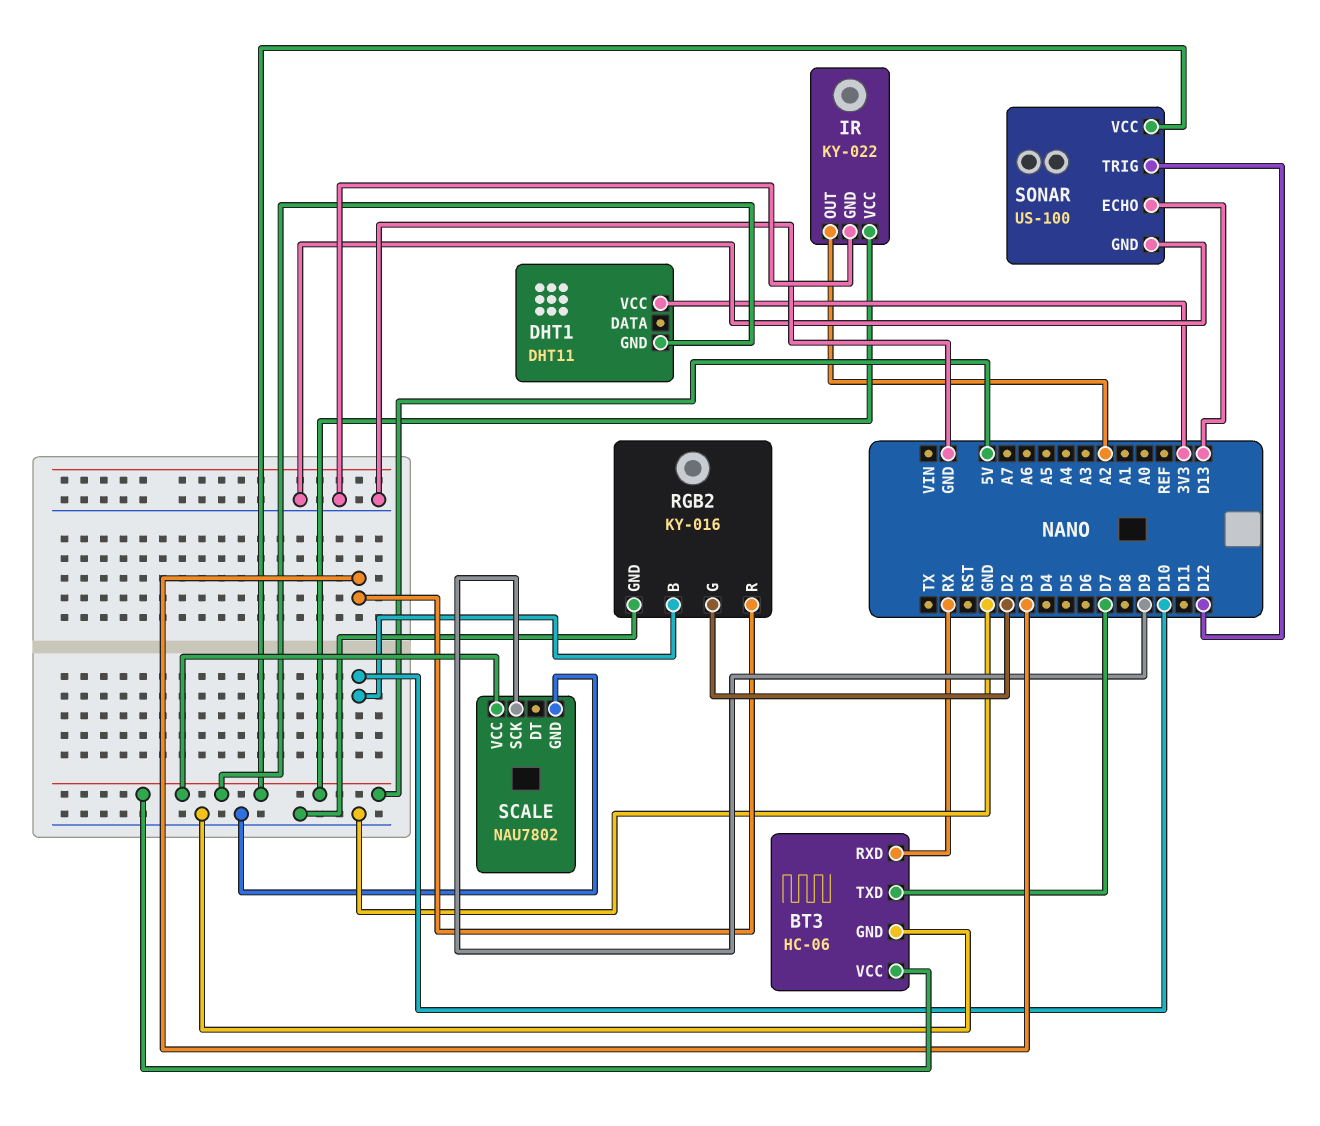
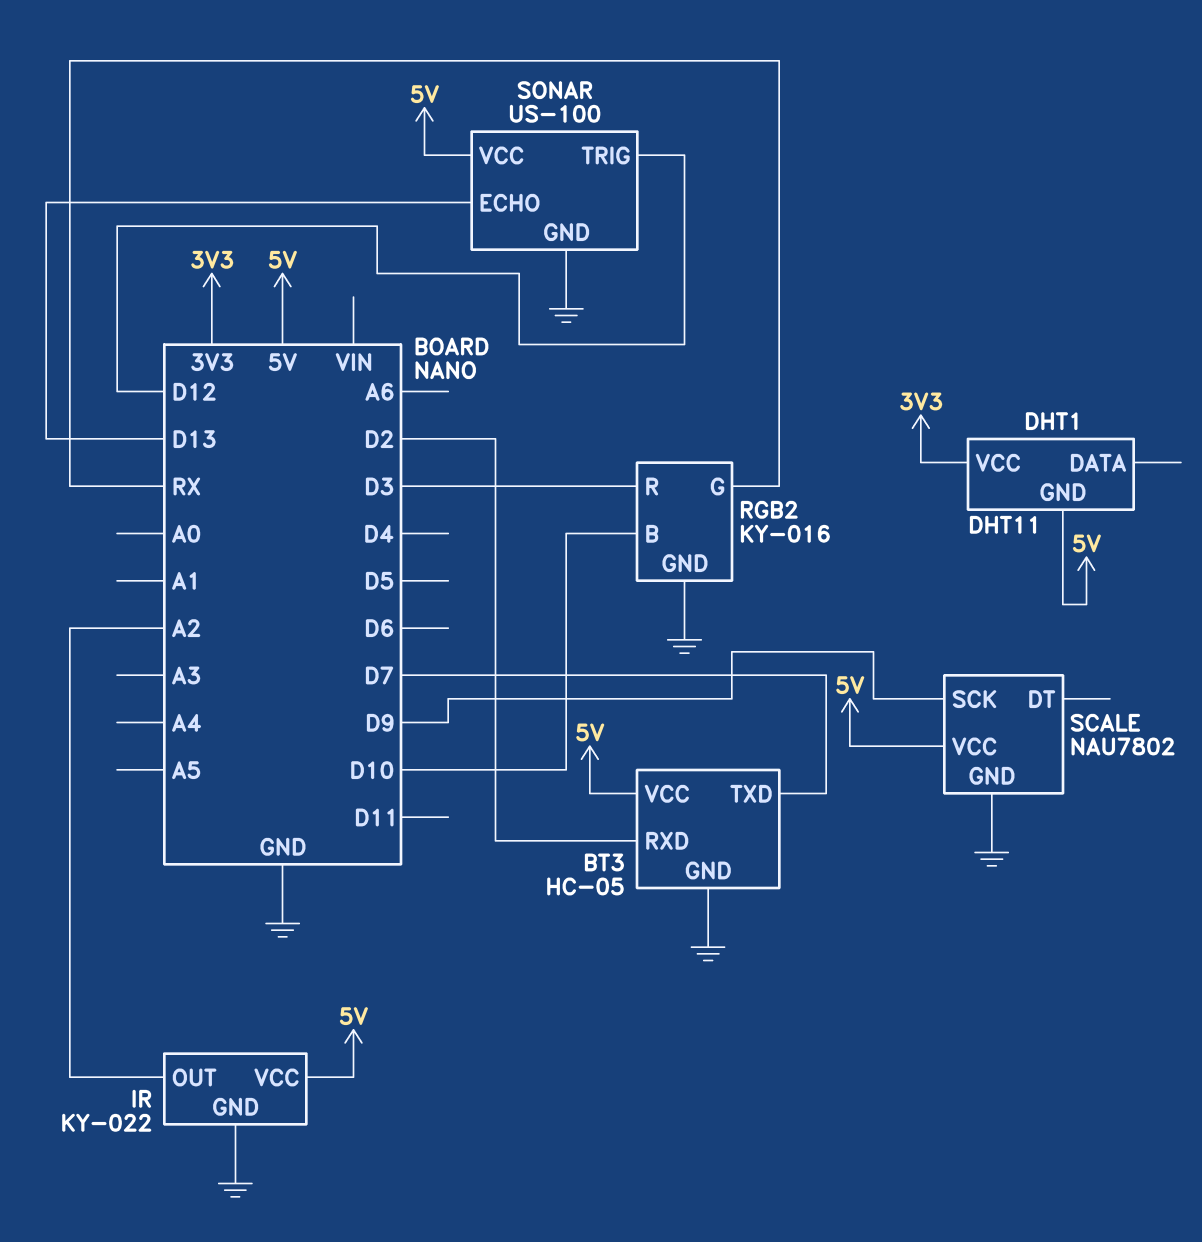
BT3: HC-06 -> HC-05
BT3 pin RXD: RX -> D2
RGB2 pin G: D2 -> RX

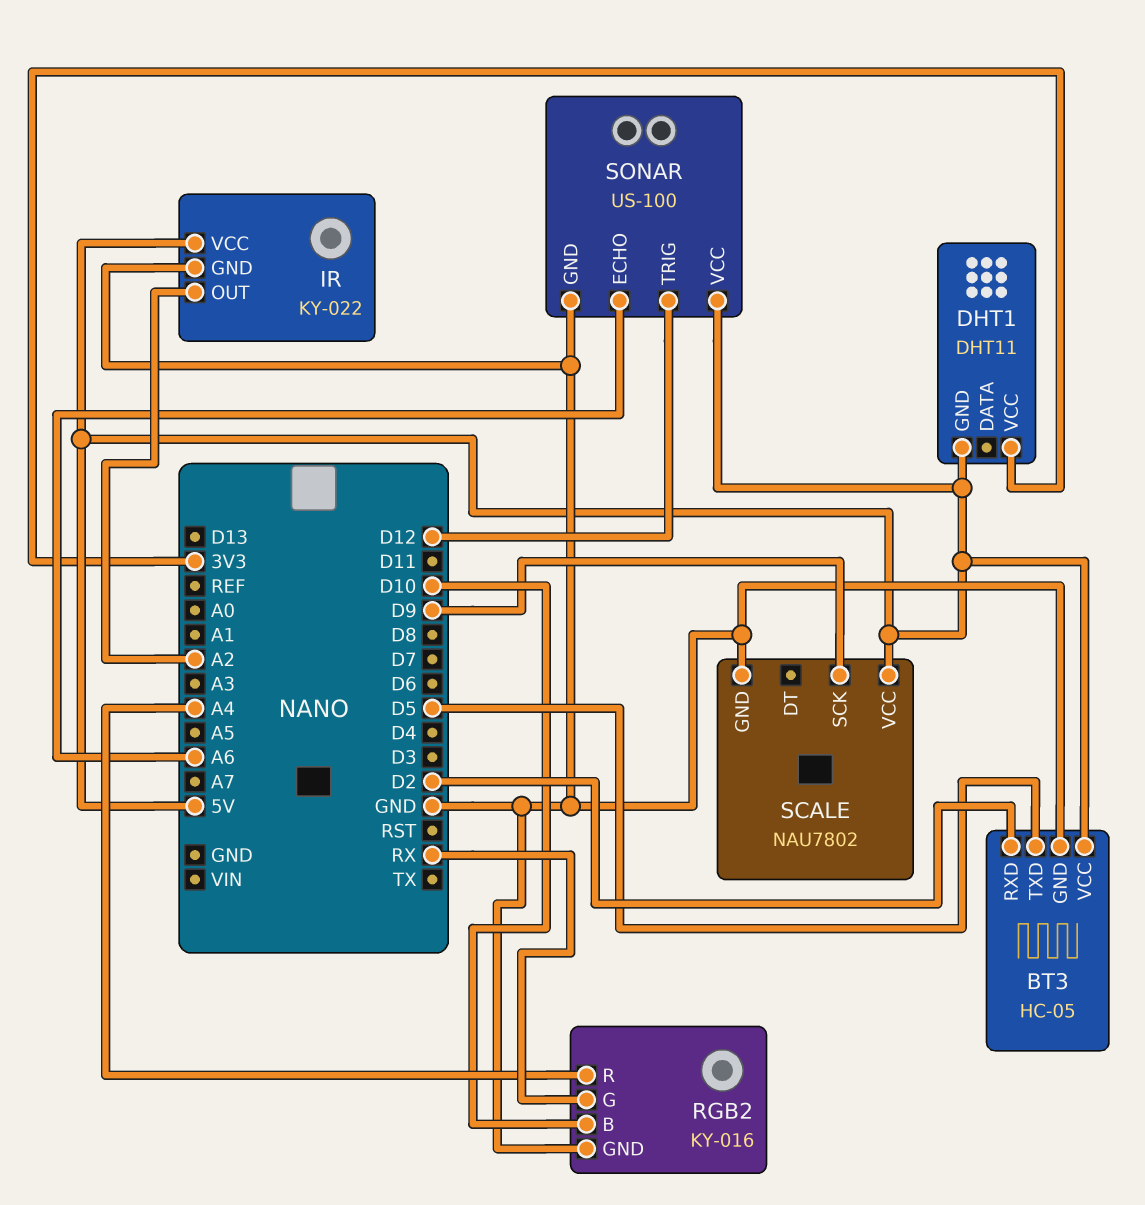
BT3 pin TXD: D7 -> D5
RGB2 pin R: D3 -> A4
SONAR pin ECHO: D13 -> A6

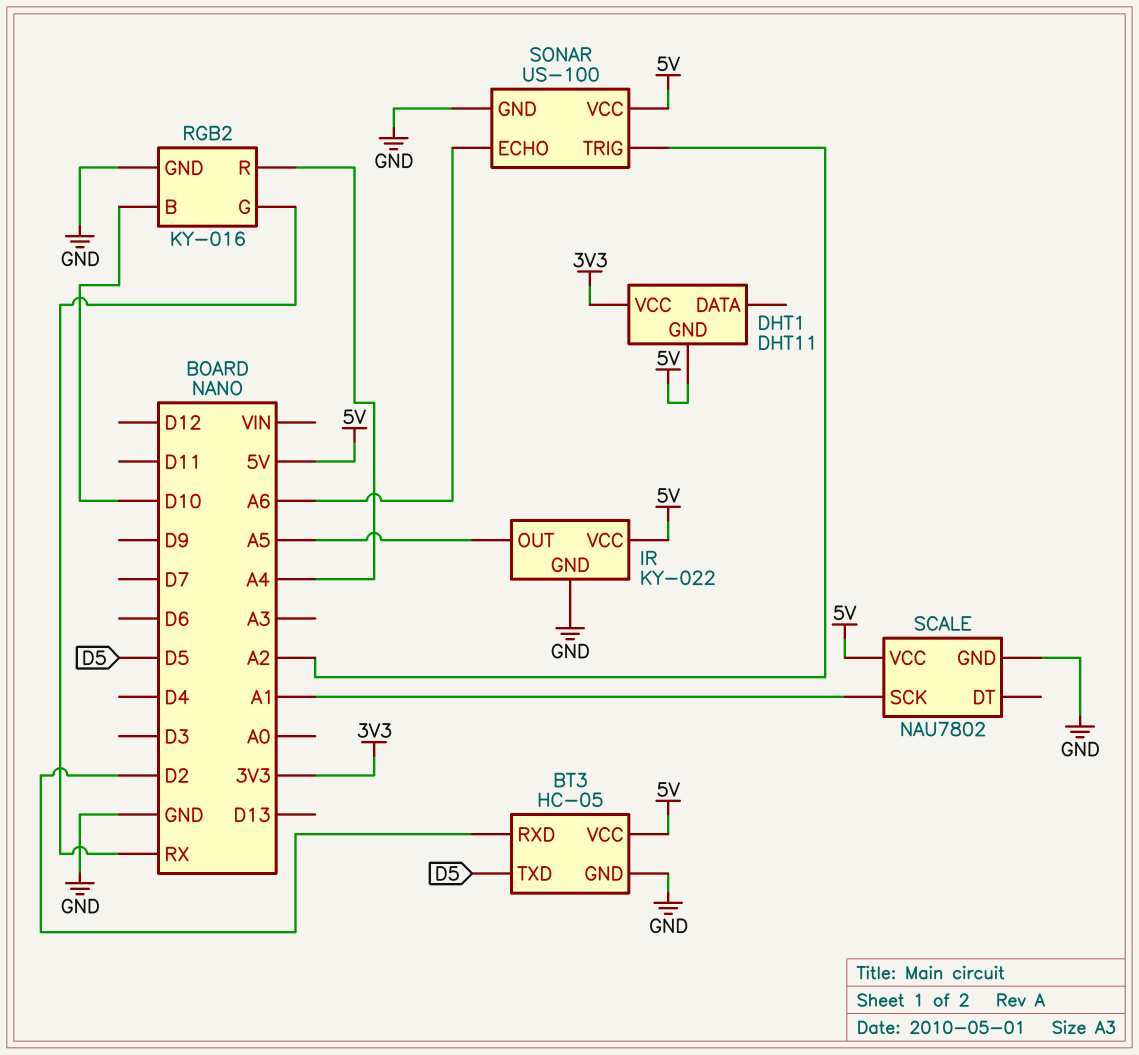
IR pin OUT: A2 -> A5
SCALE pin SCK: D9 -> A1
SONAR pin TRIG: D12 -> A2

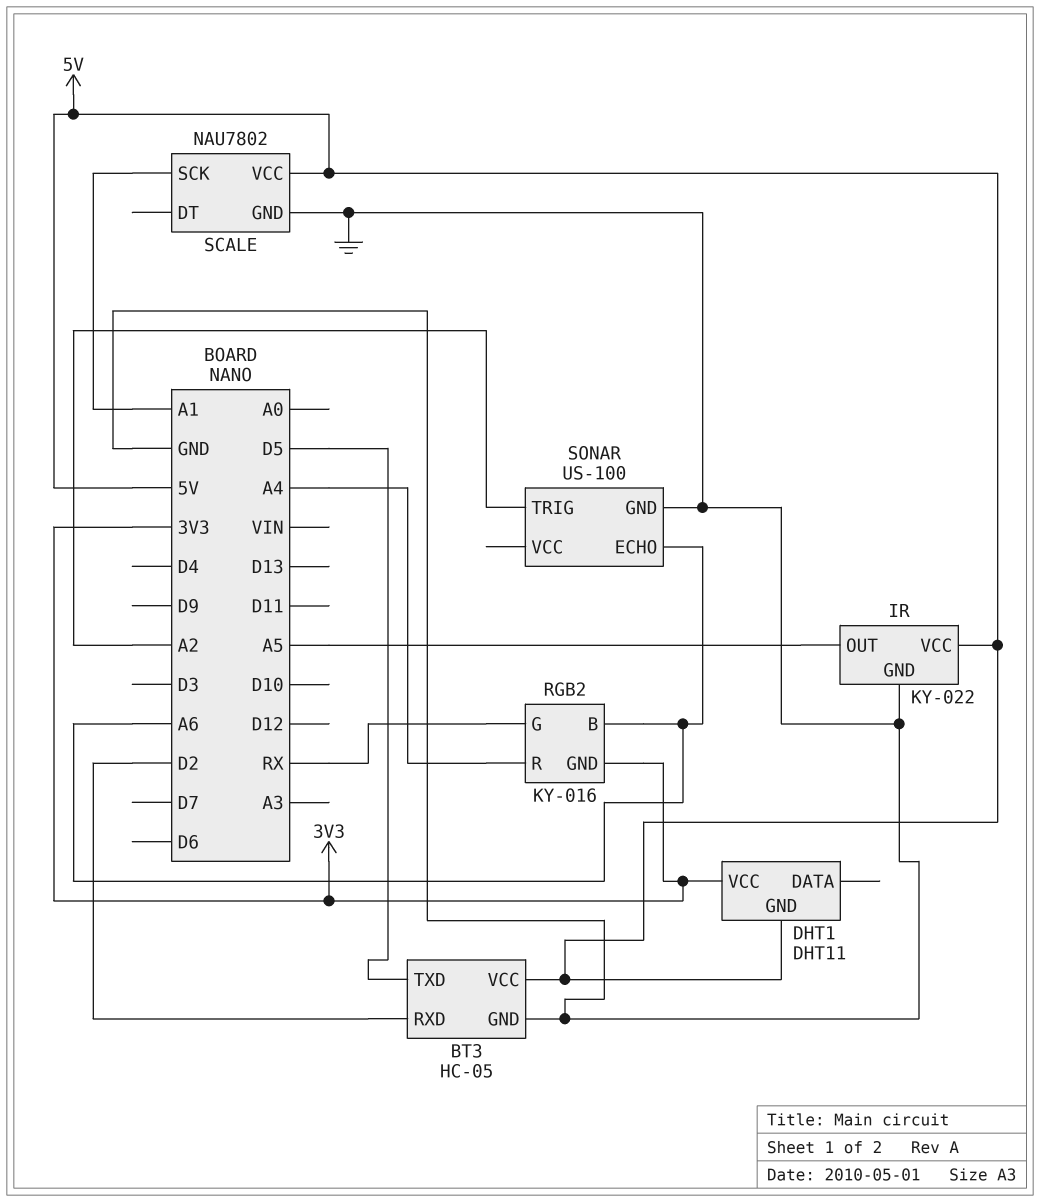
RGB2 pin B: D10 -> A6
RGB2 pin GND: GND -> 3V3
SONAR pin VCC: 5V -> none

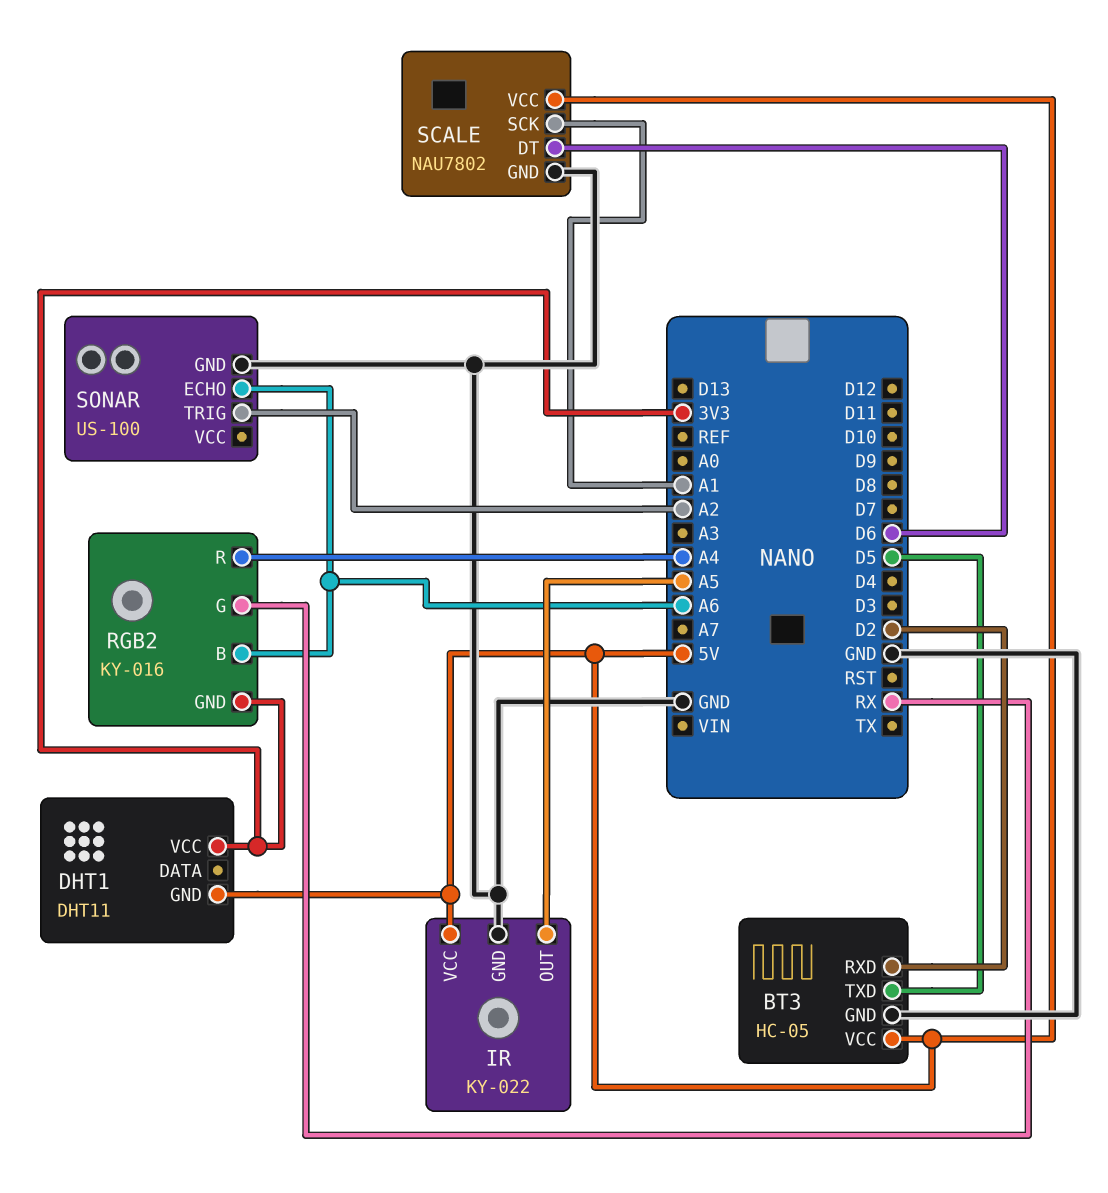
SCALE pin DT: none -> D6

